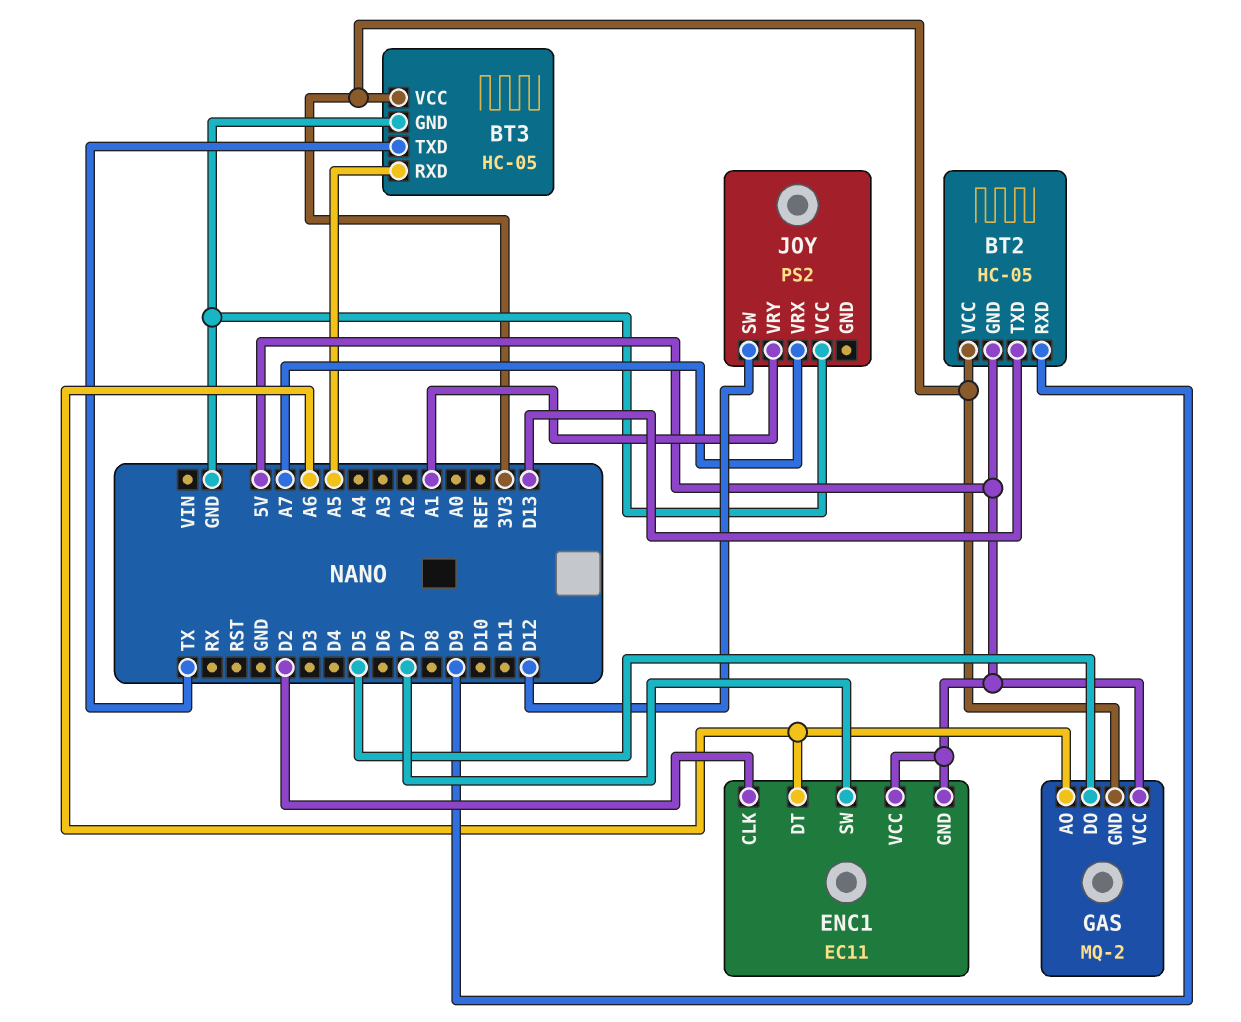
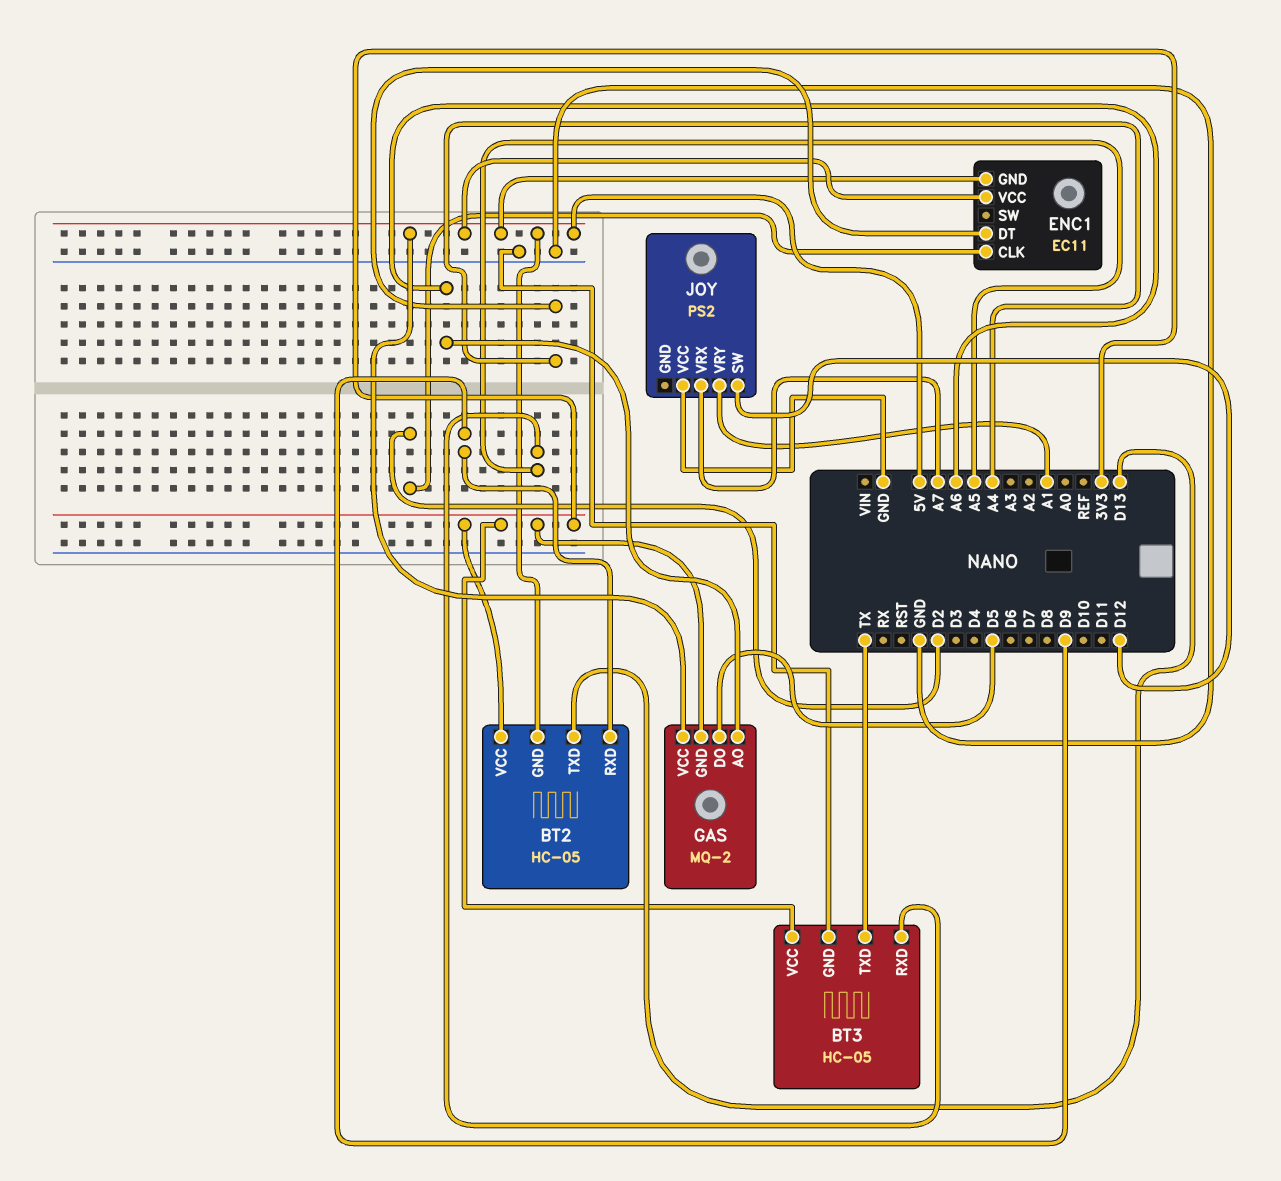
ENC1 pin DT: A6 -> A4
ENC1 pin SW: D7 -> none

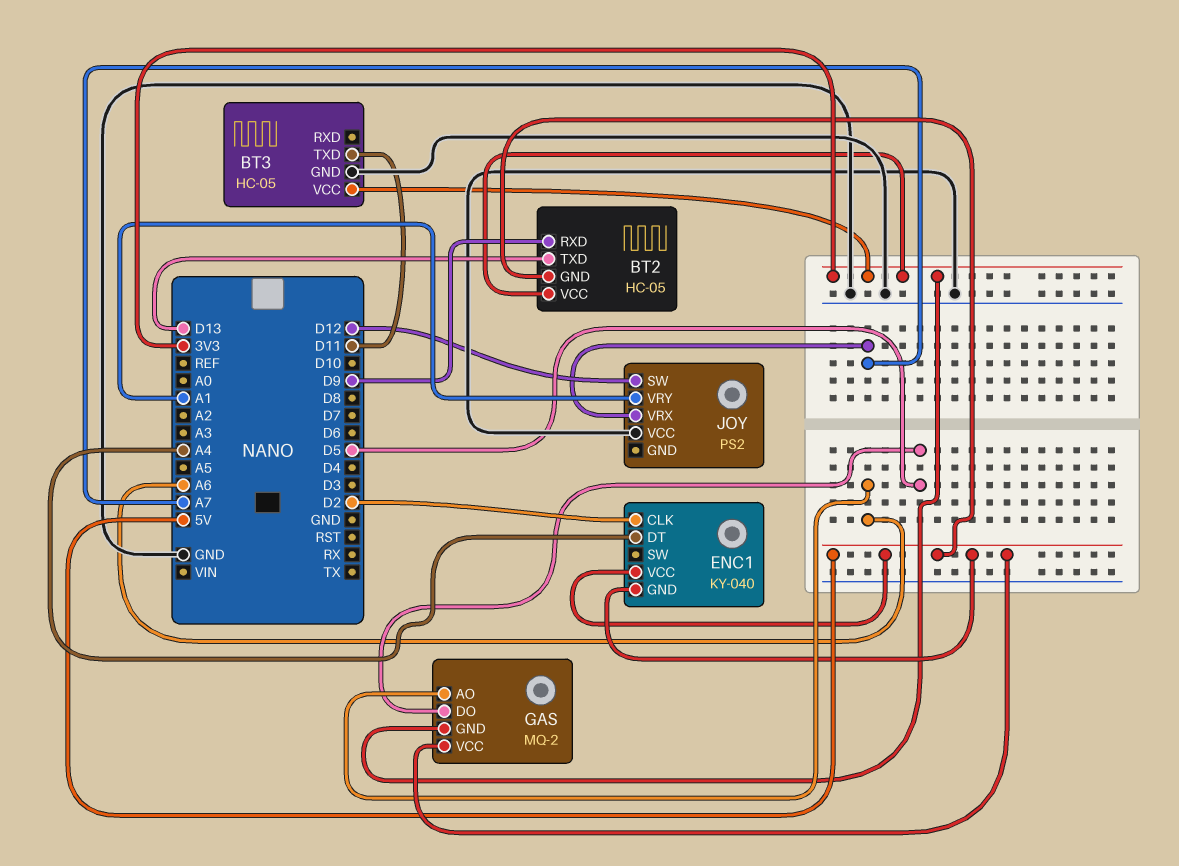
BT3 pin RXD: A5 -> none
BT3 pin TXD: TX -> D11
ENC1: EC11 -> KY-040

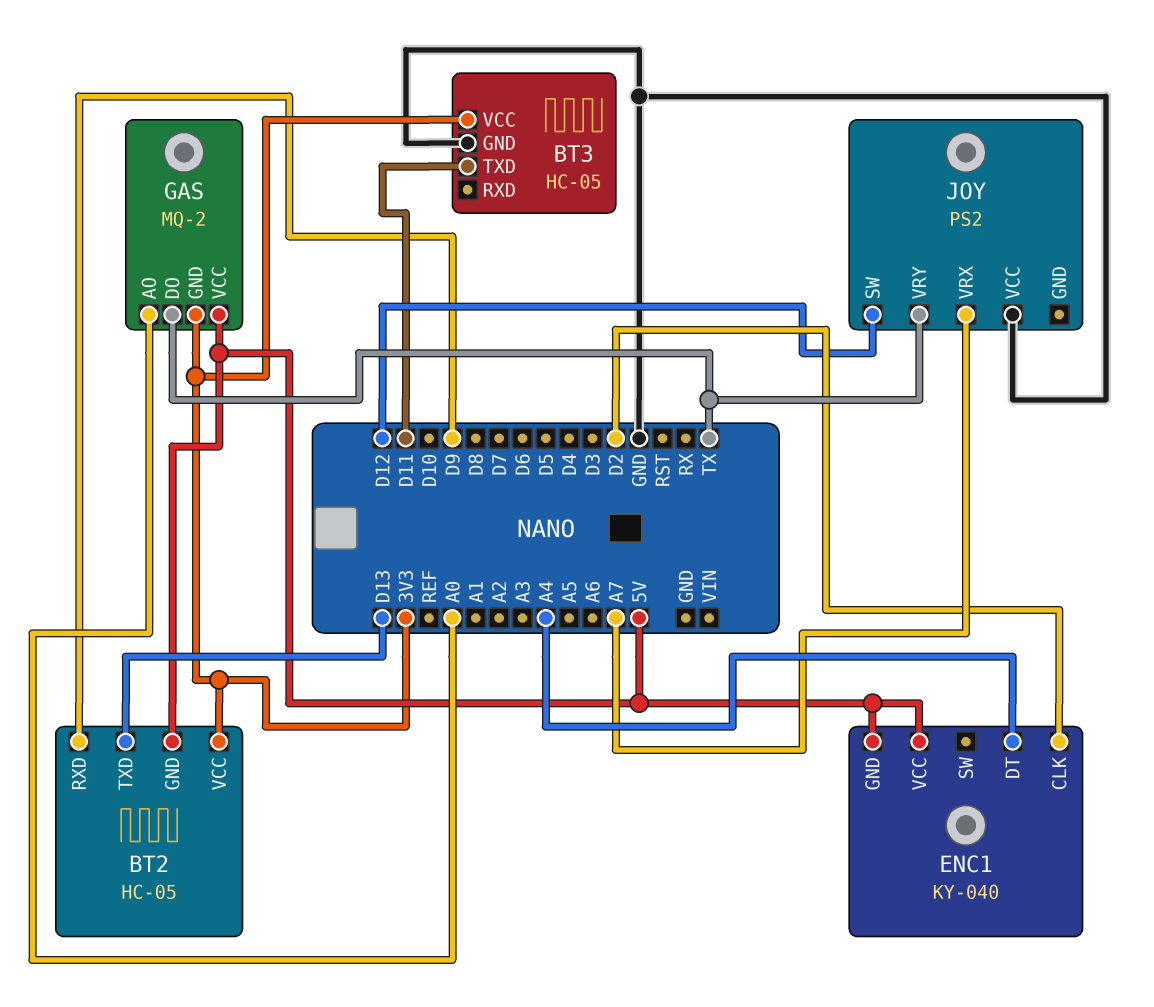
GAS pin AO: A6 -> A0
GAS pin DO: D5 -> TX
JOY pin VRY: A1 -> TX

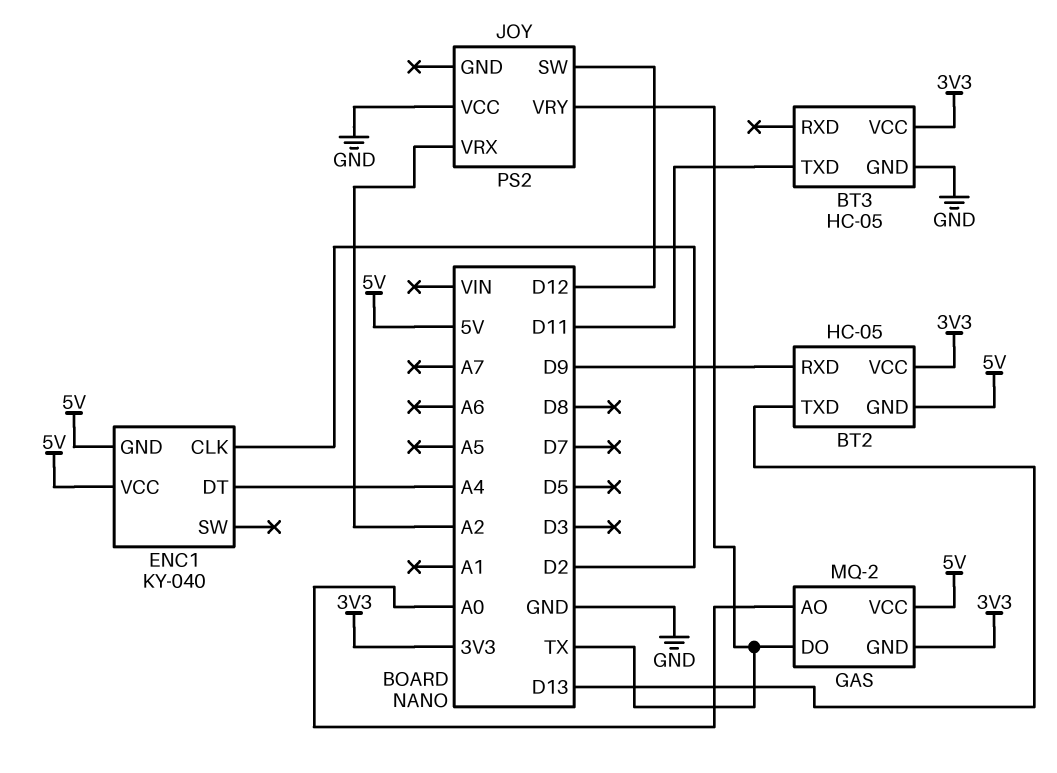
JOY pin VRX: A7 -> A2

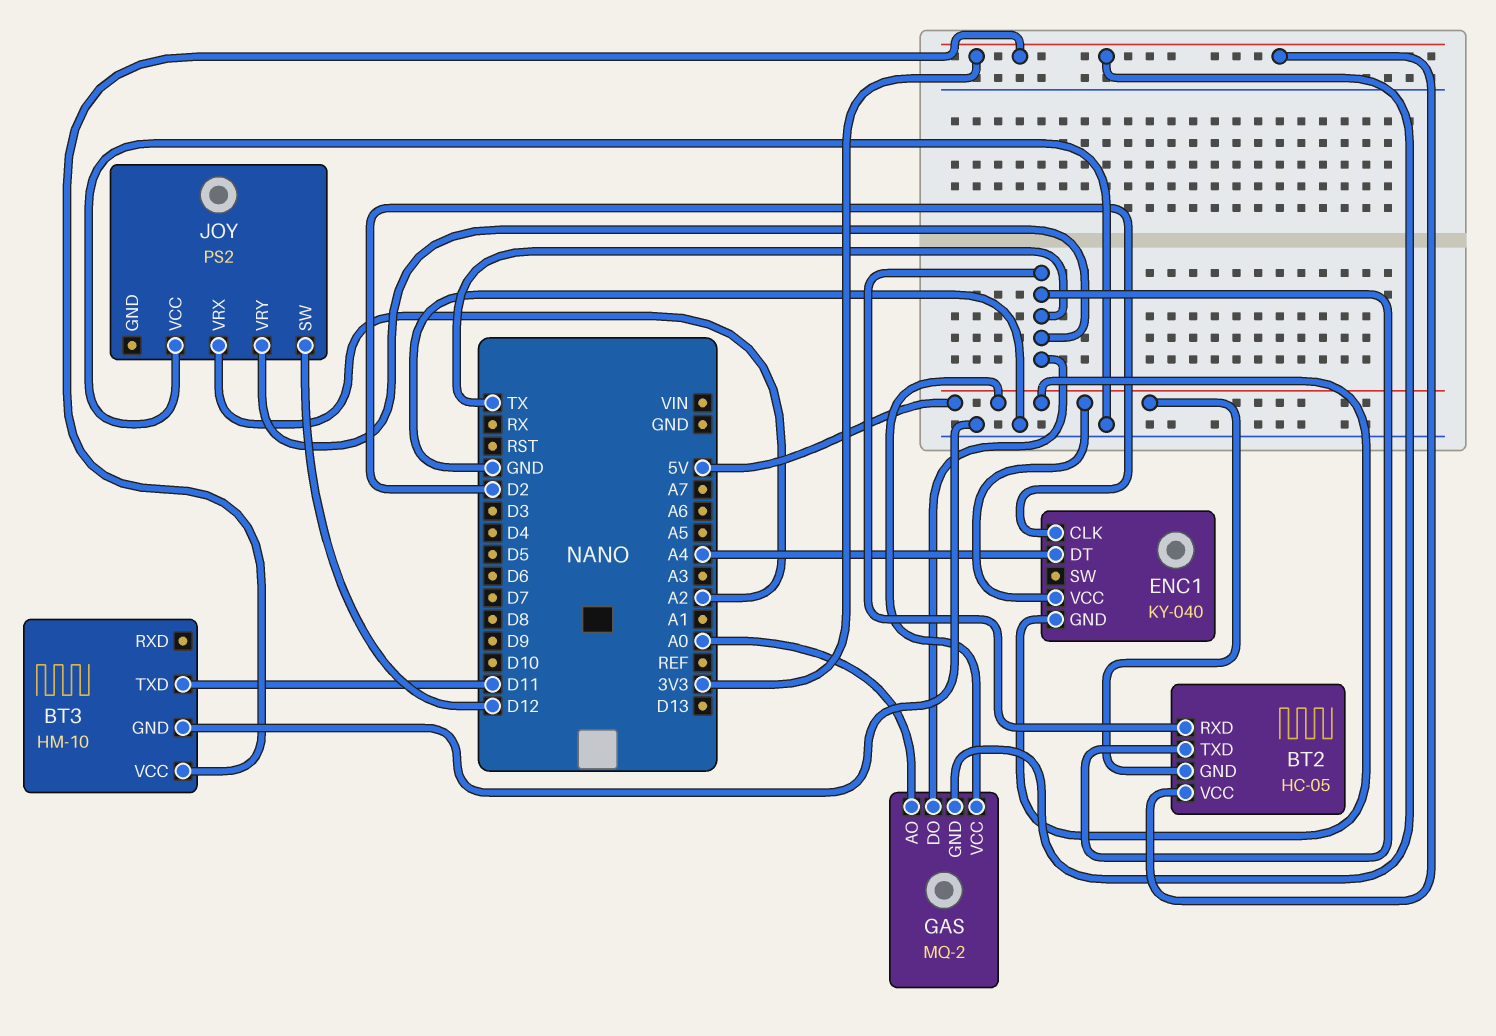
BT2 pin RXD: D9 -> TX
BT2 pin TXD: D13 -> TX
BT3: HC-05 -> HM-10

